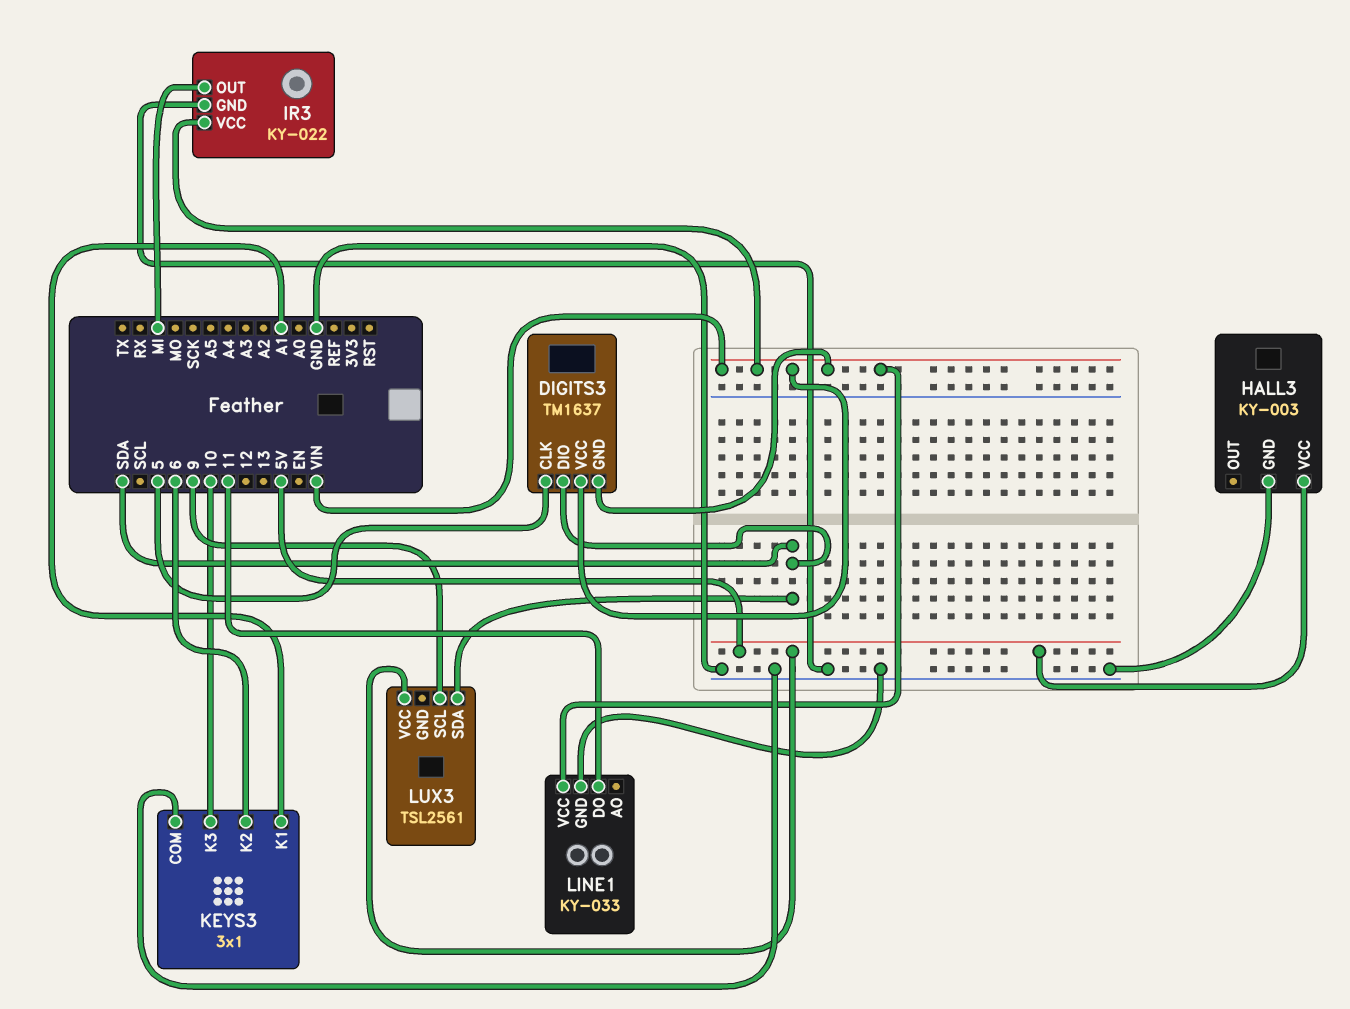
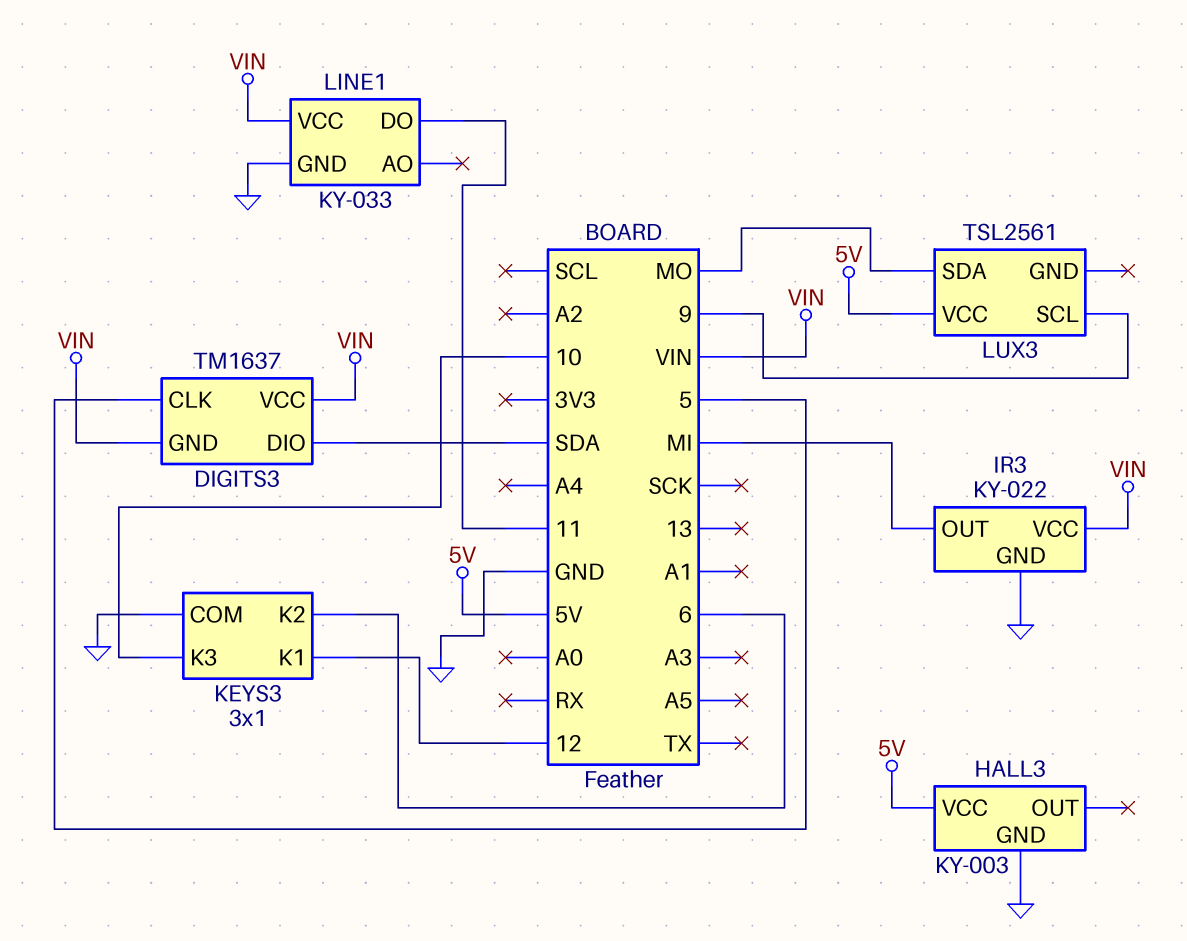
KEYS3 pin K1: A1 -> 12
LUX3 pin SDA: SDA -> MO

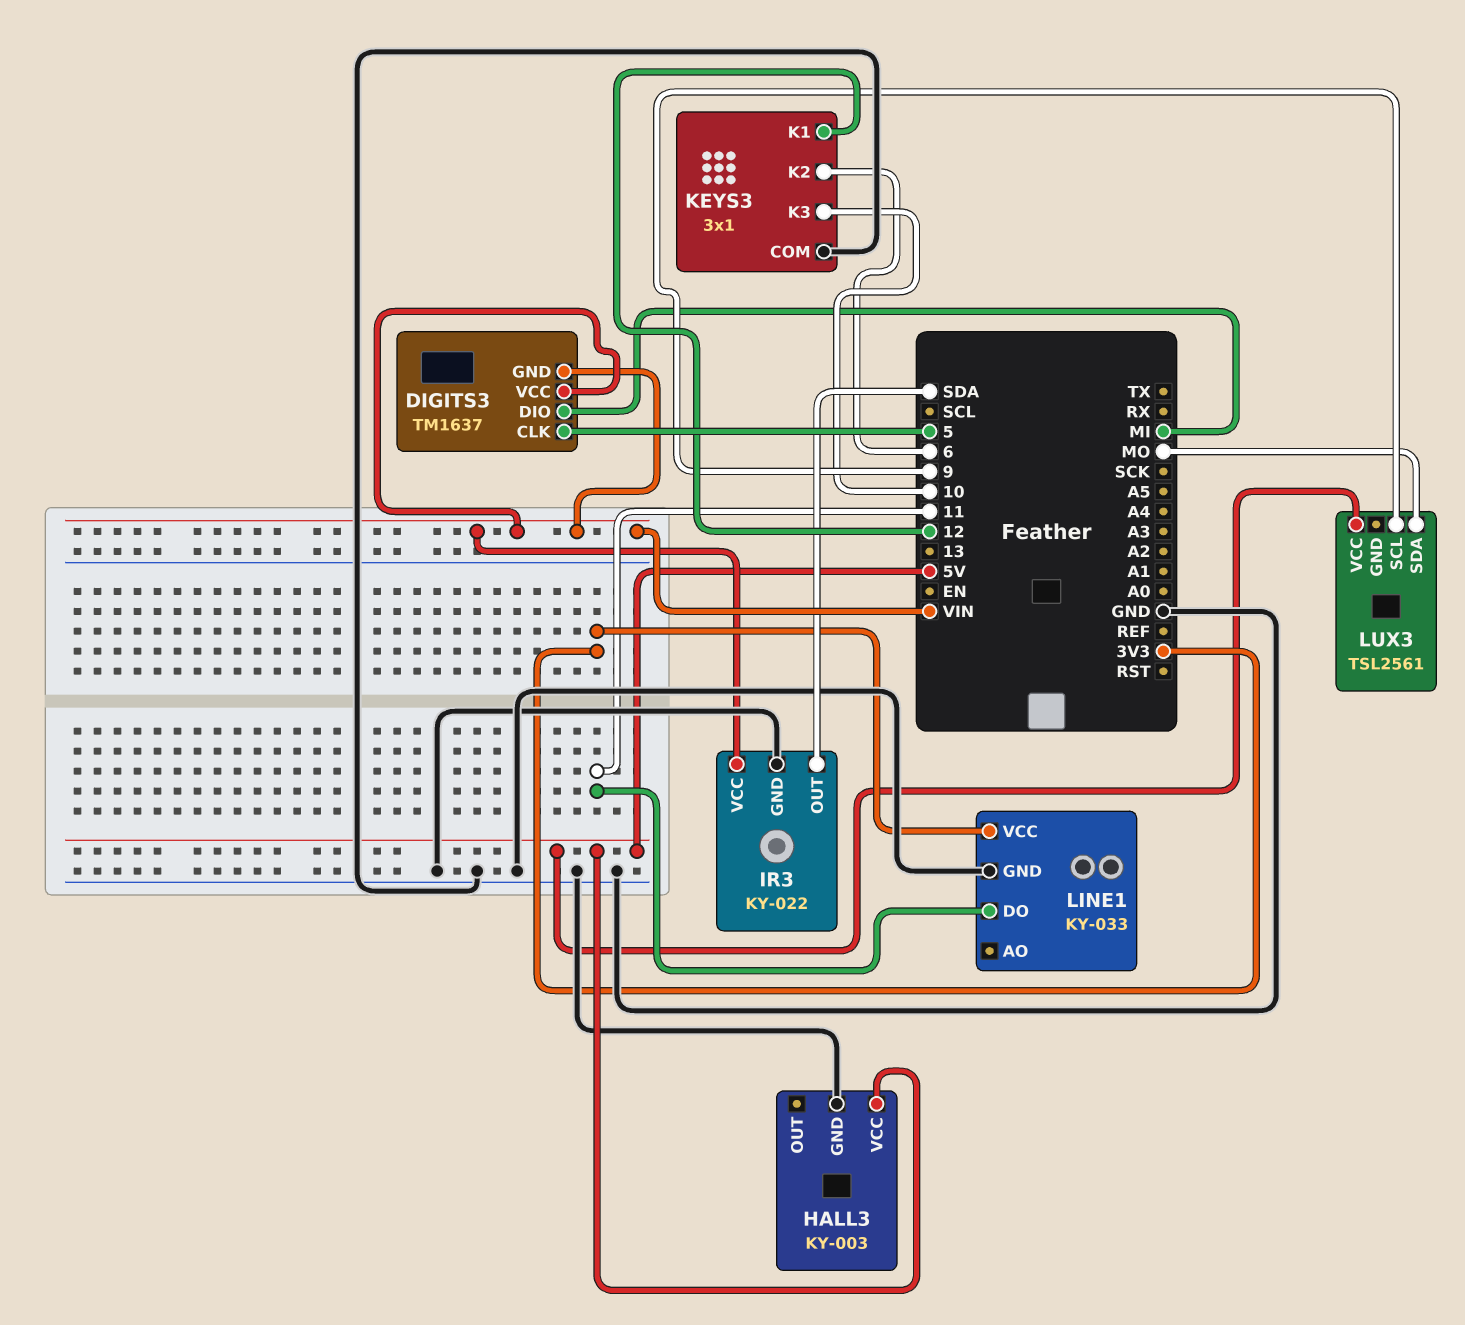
DIGITS3 pin DIO: SDA -> MI
IR3 pin OUT: MI -> SDA
LINE1 pin VCC: VIN -> 3V3

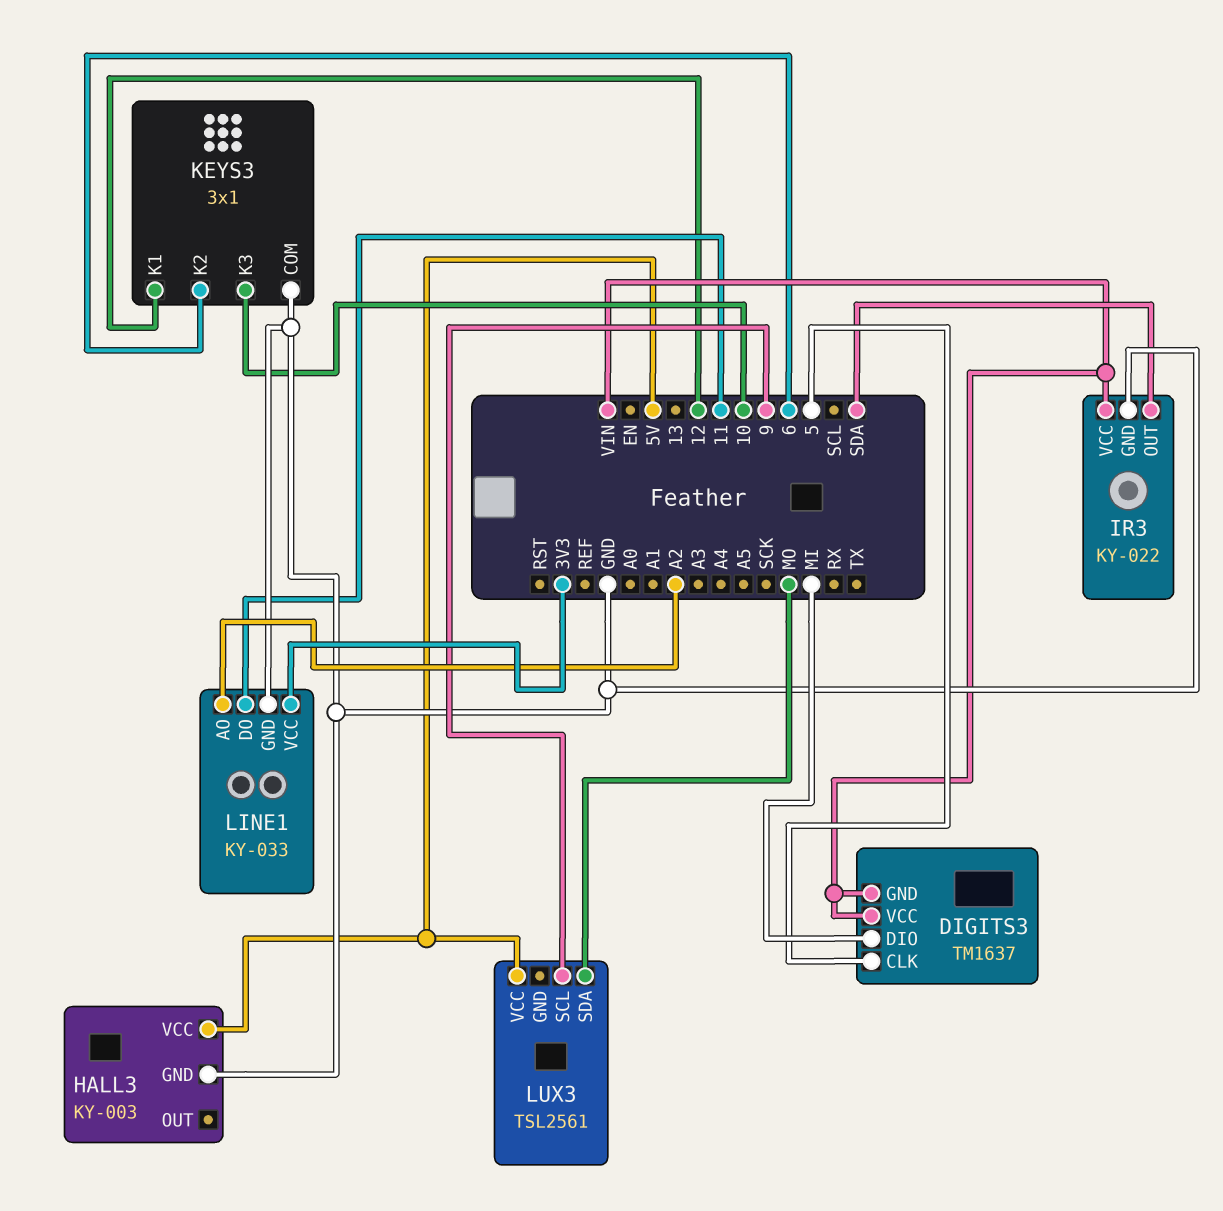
LINE1 pin AO: none -> A2

